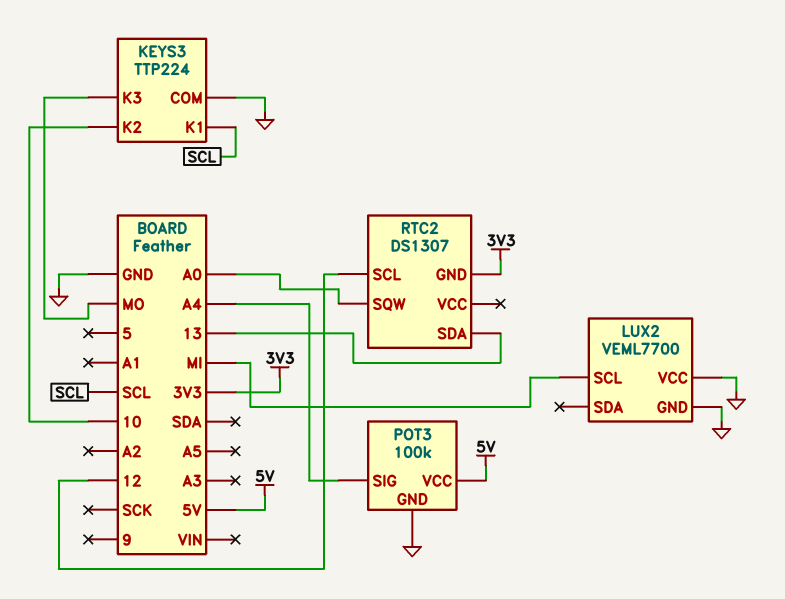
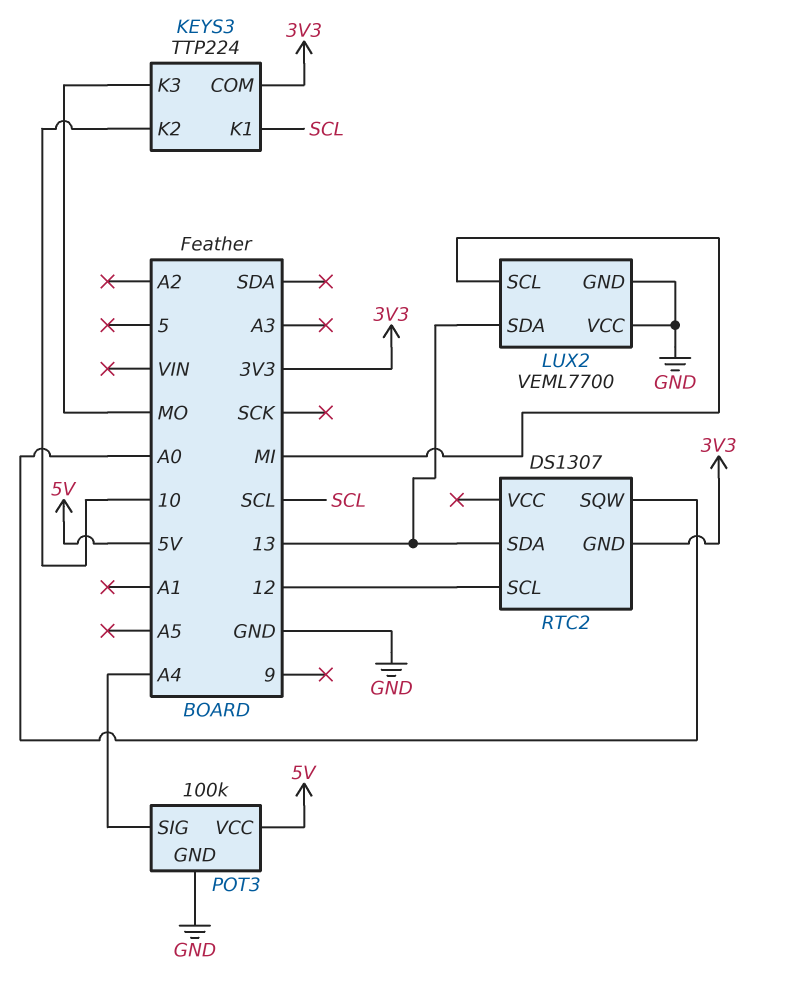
KEYS3 pin COM: GND -> 3V3
LUX2 pin SDA: none -> 13

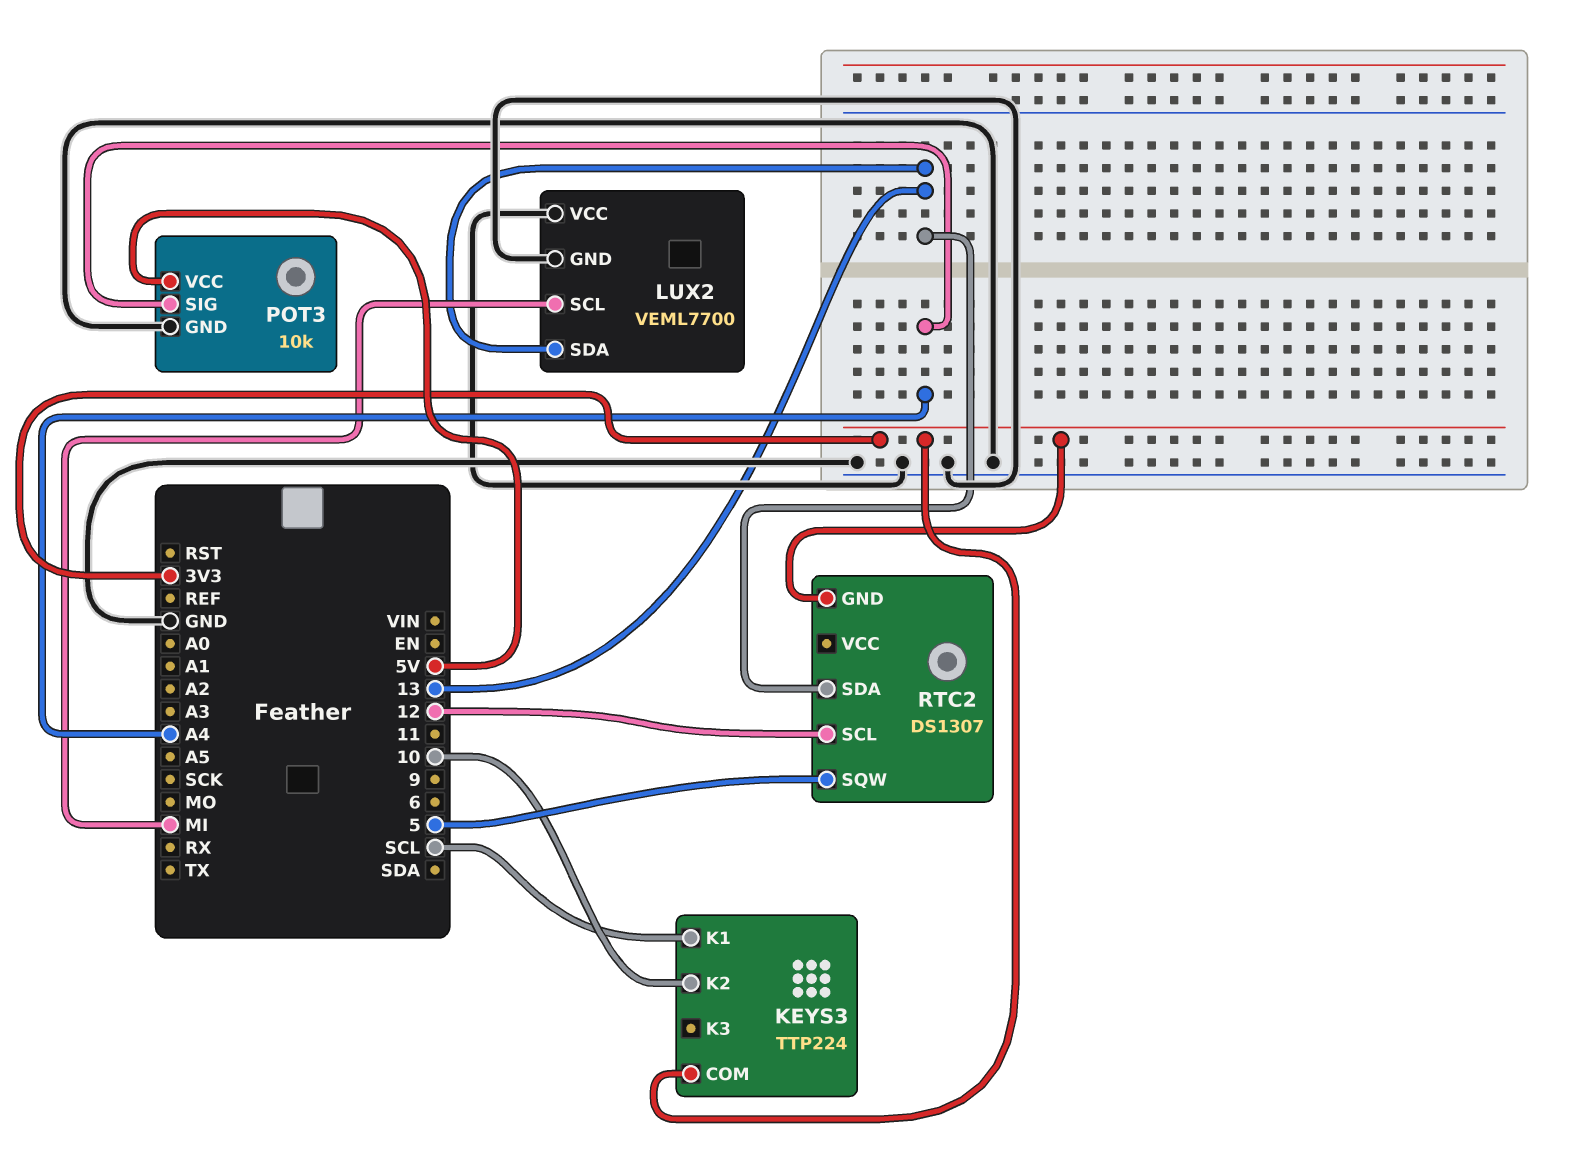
KEYS3 pin K3: MO -> none
POT3: 100k -> 10k
RTC2 pin SQW: A0 -> 5

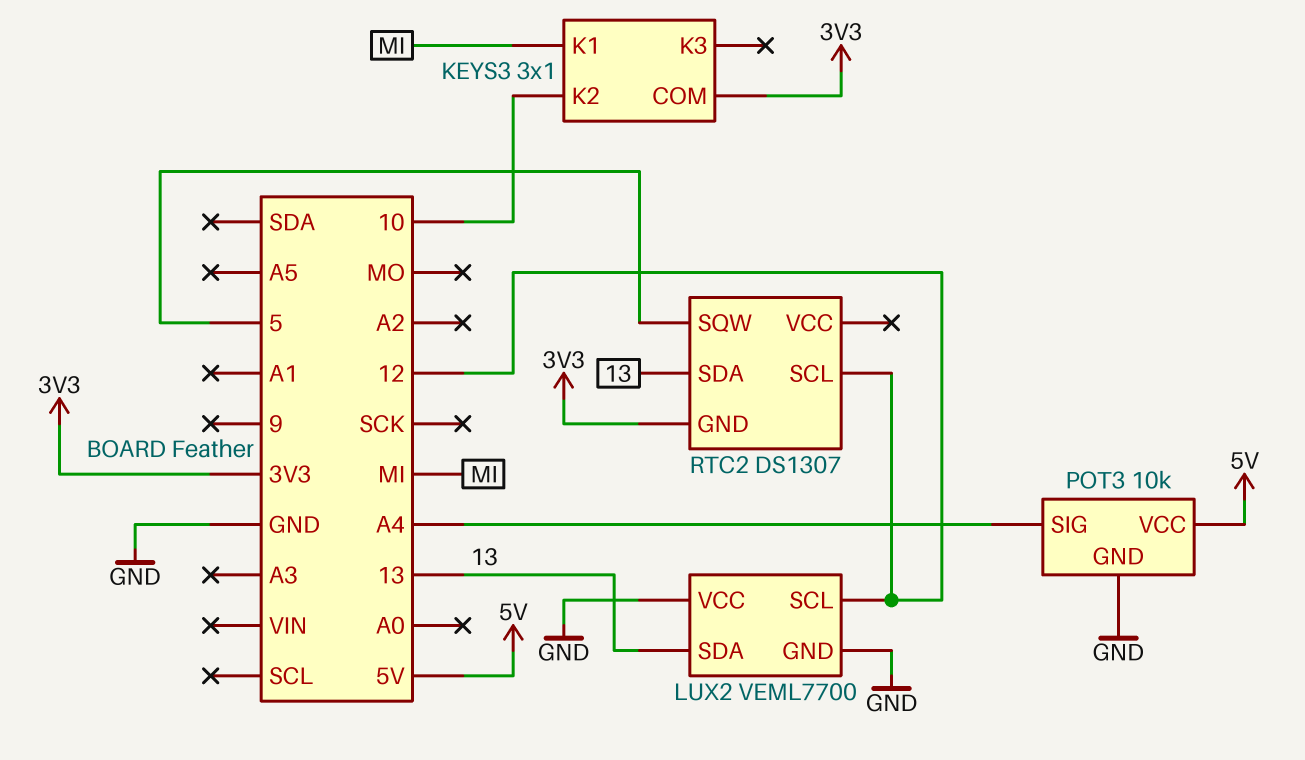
KEYS3: TTP224 -> 3x1
KEYS3 pin K1: SCL -> MI
LUX2 pin SCL: MI -> 12

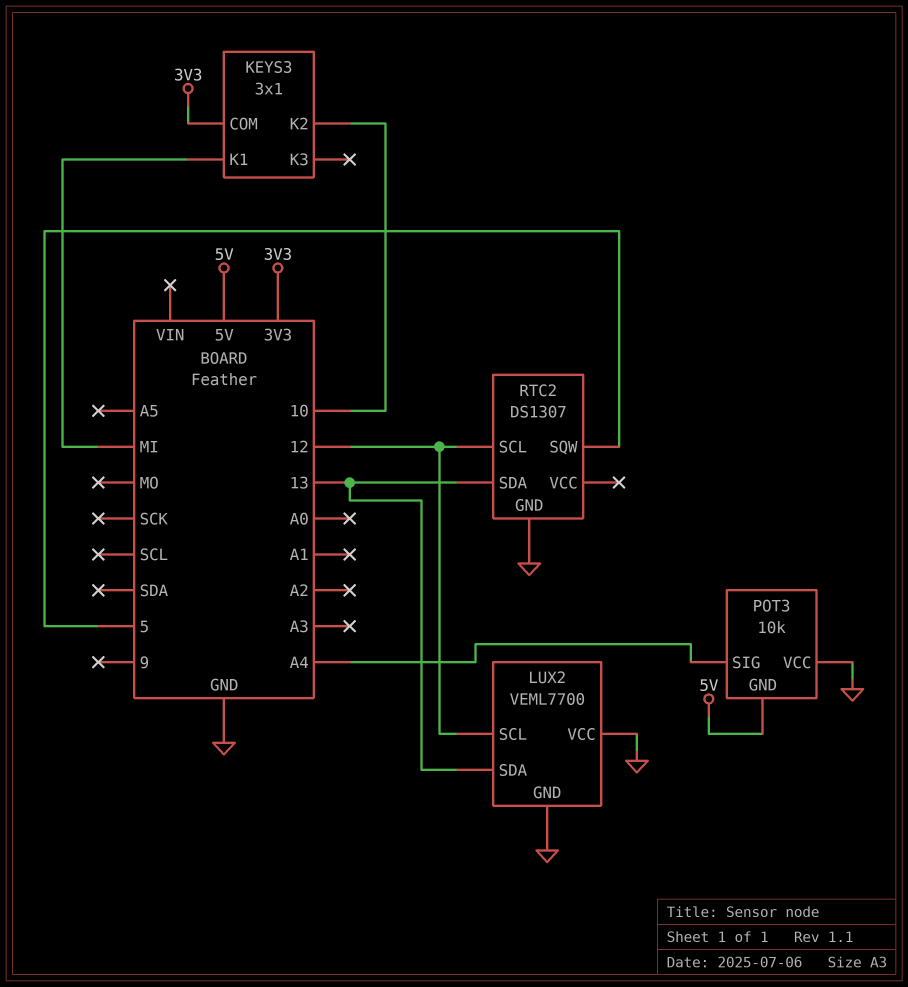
POT3 pin GND: GND -> 5V
POT3 pin VCC: 5V -> GND
RTC2 pin GND: 3V3 -> GND

